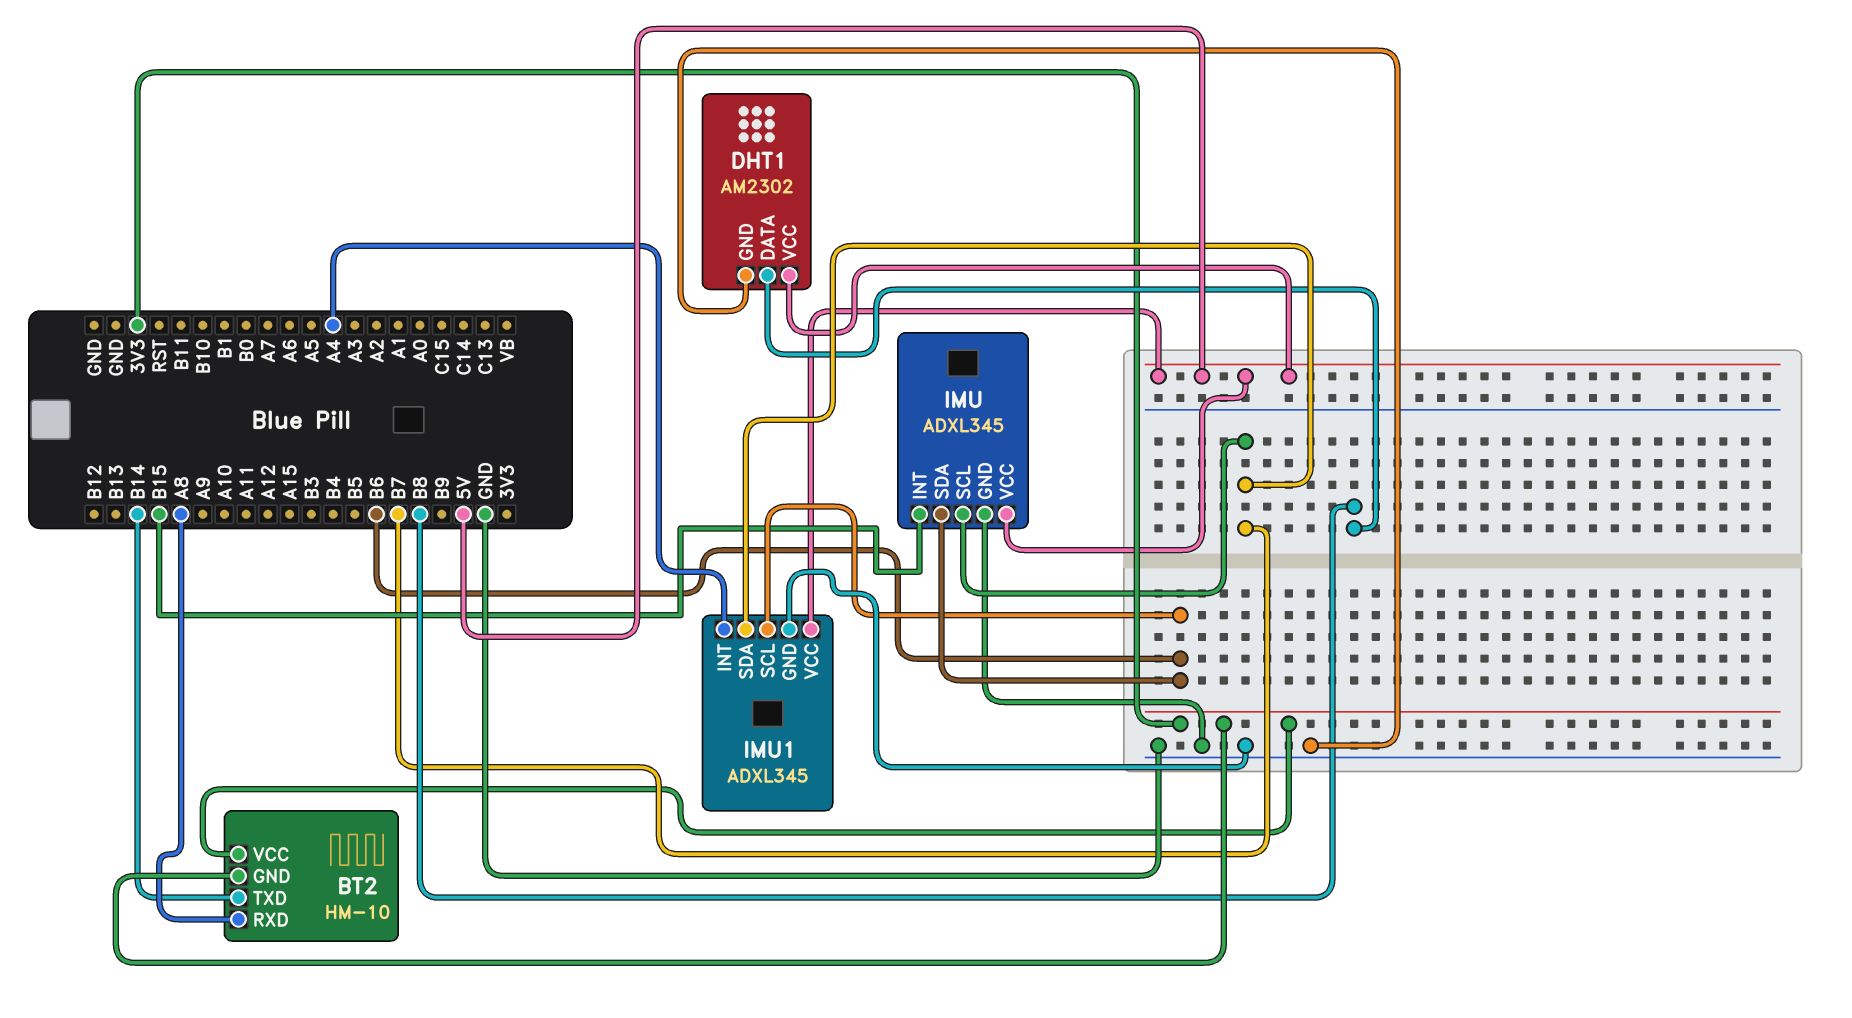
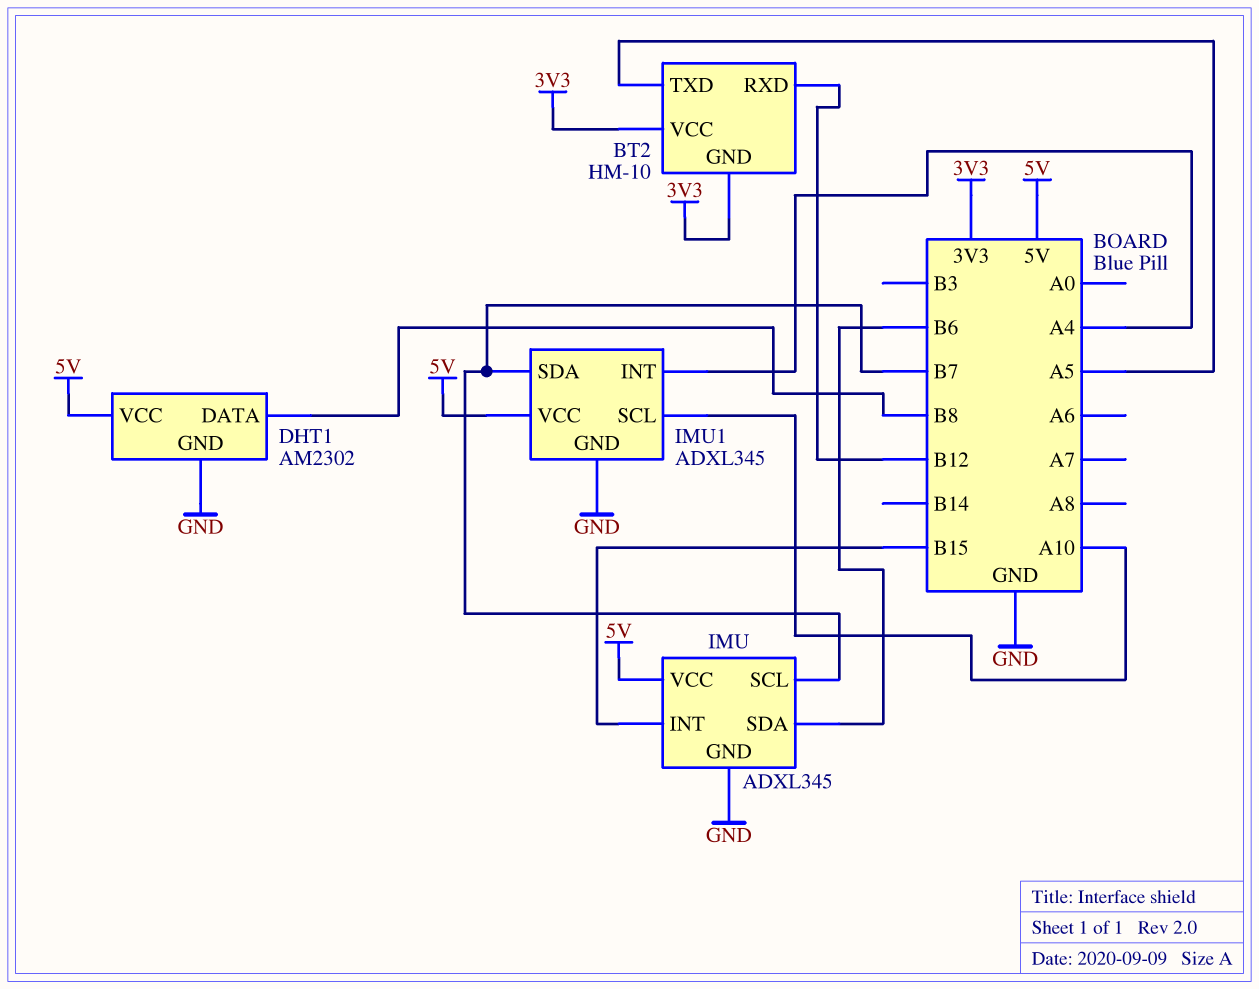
BT2 pin RXD: A8 -> B12
BT2 pin TXD: B14 -> A5
IMU1 pin SCL: B6 -> A10

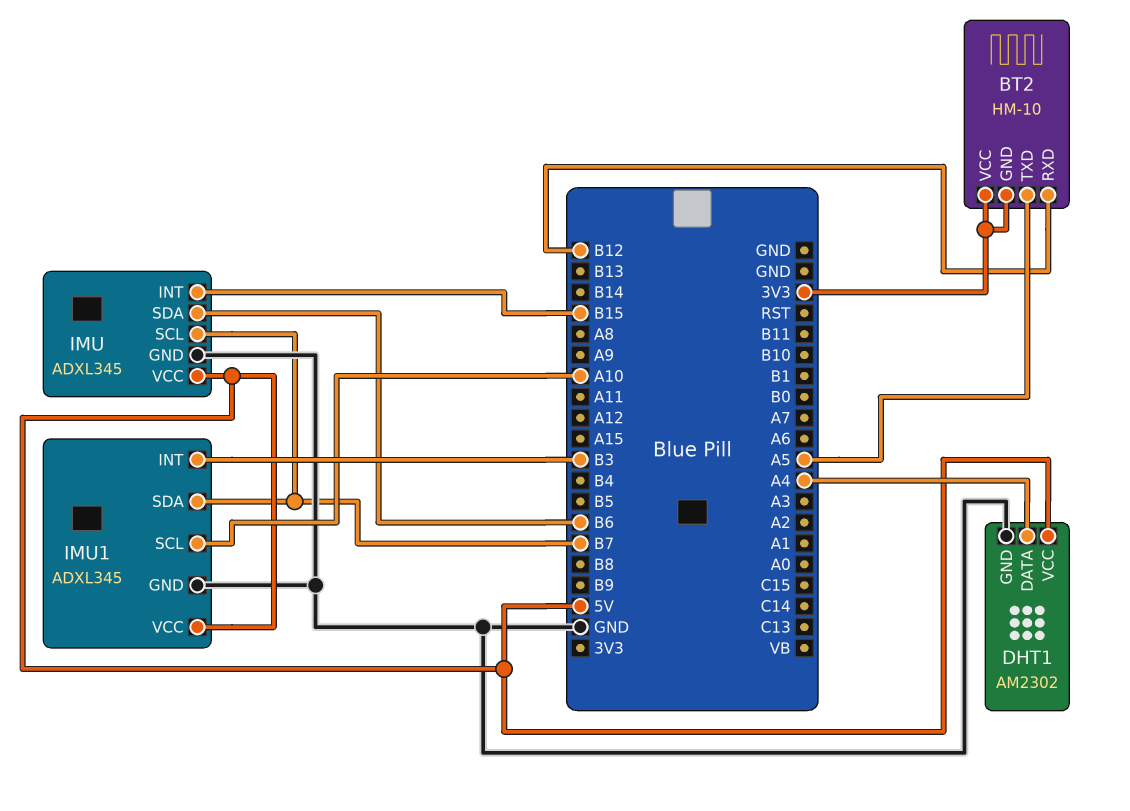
DHT1 pin DATA: B8 -> A4
IMU1 pin INT: A4 -> B3

